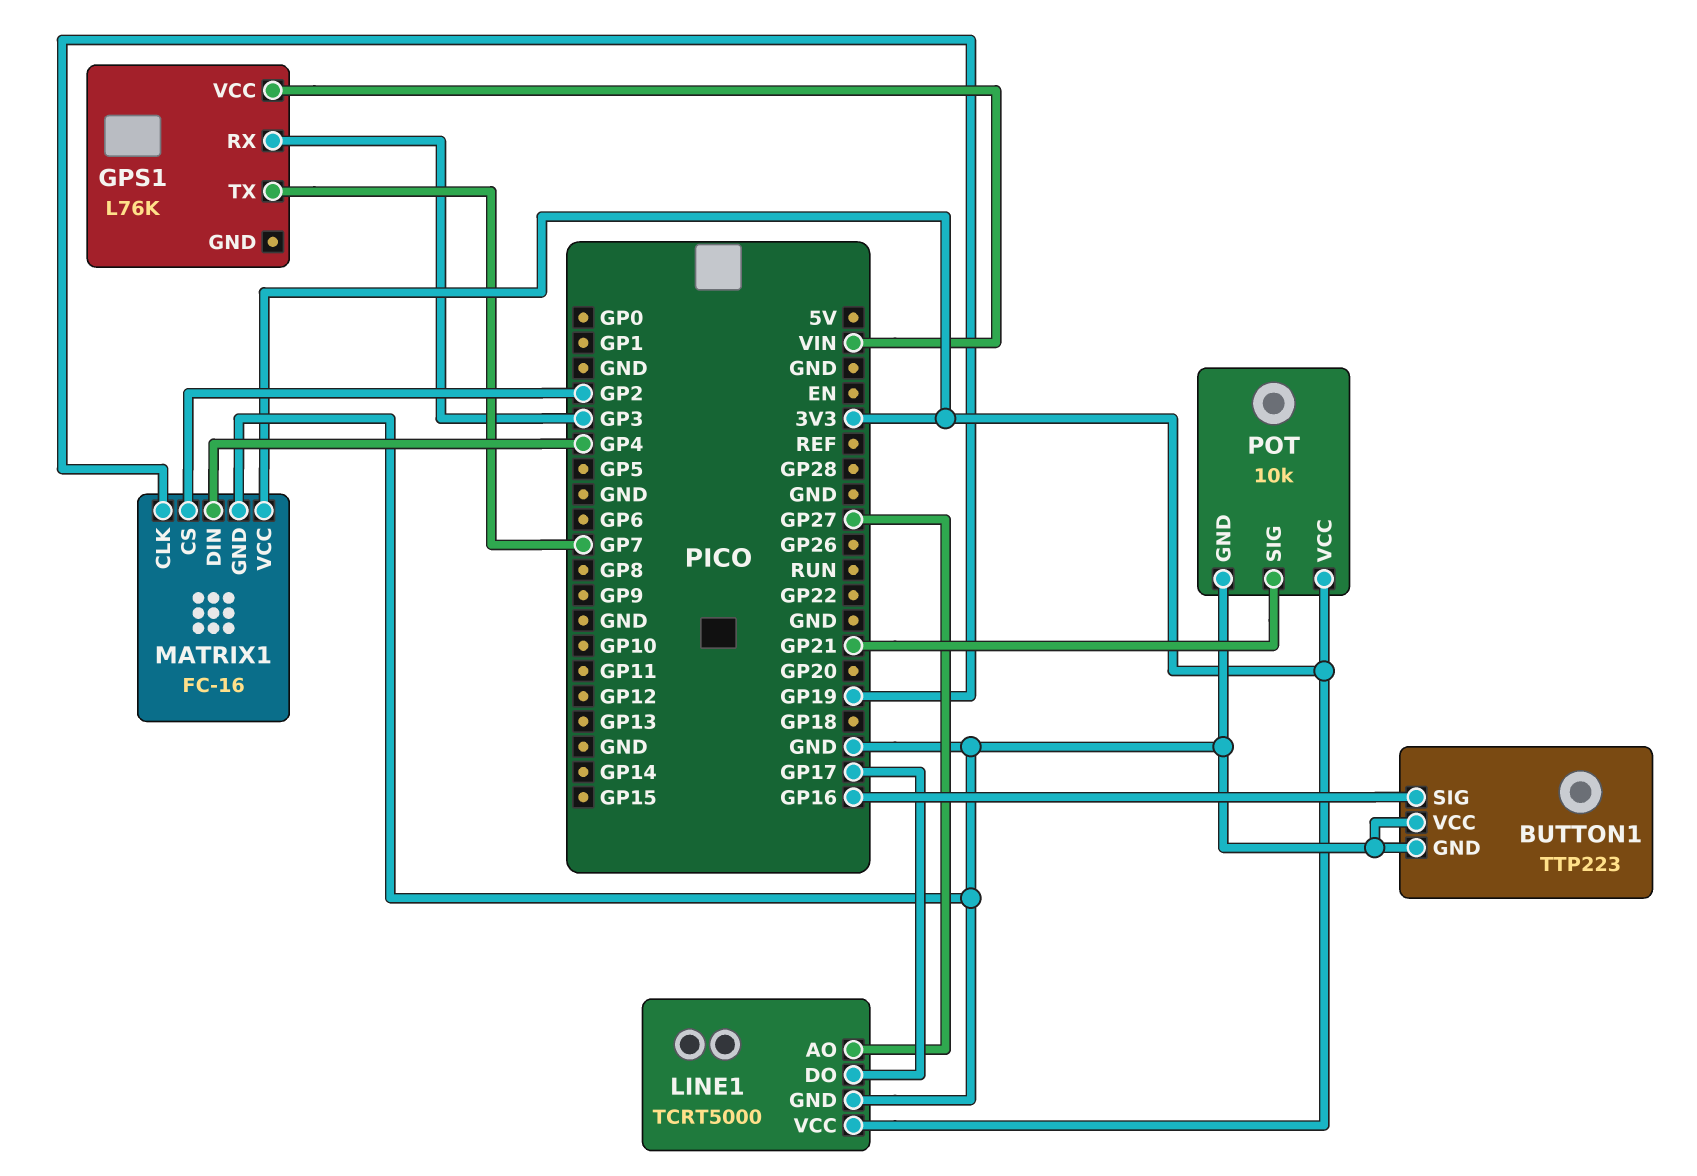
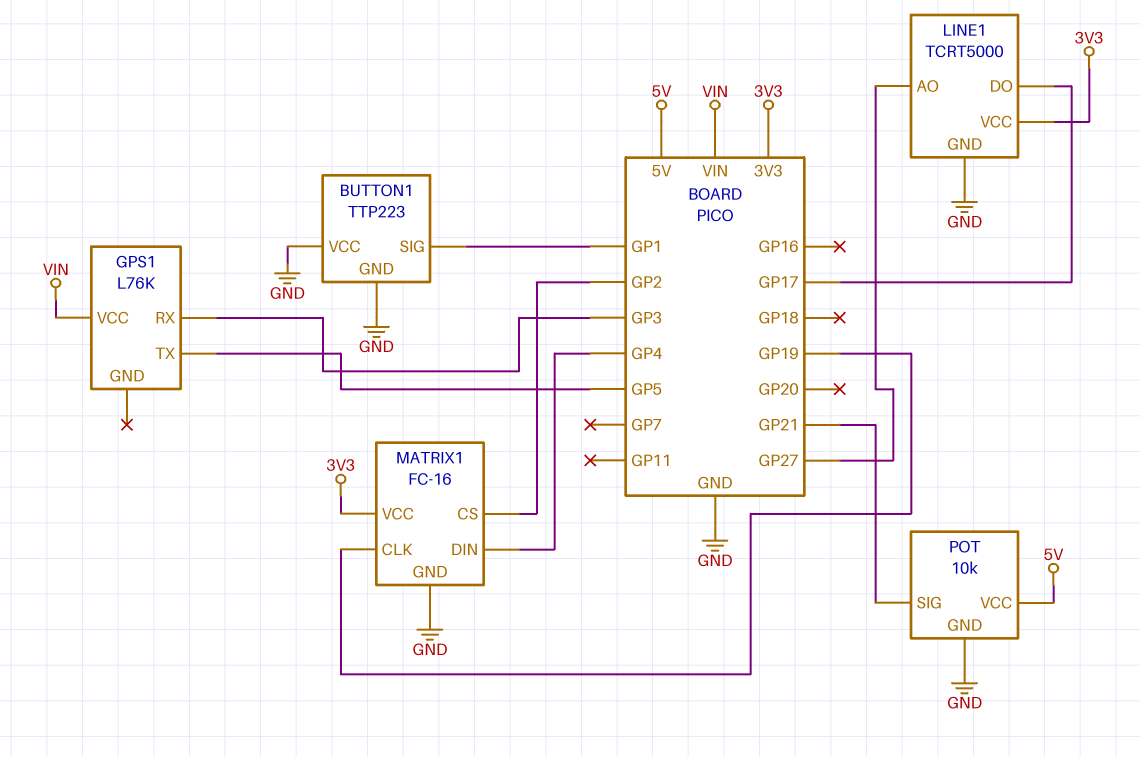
BUTTON1 pin SIG: GP16 -> GP1
GPS1 pin TX: GP7 -> GP5
POT pin VCC: 3V3 -> 5V

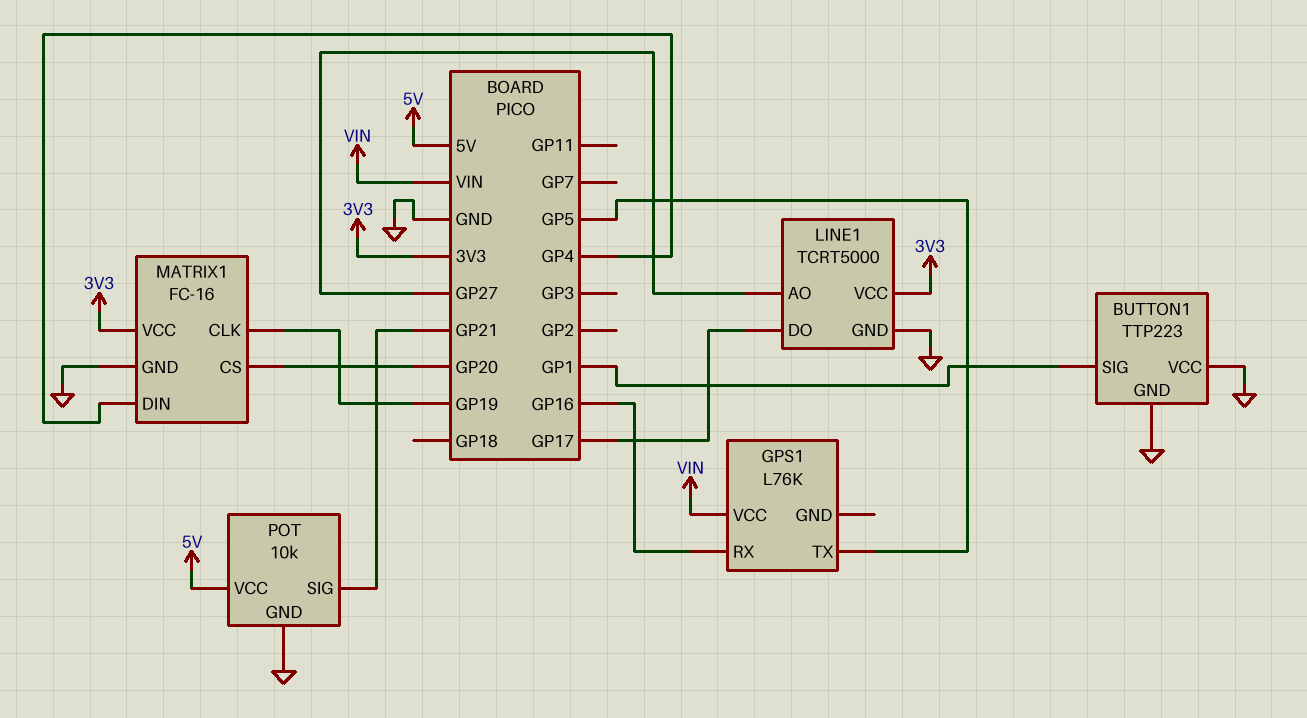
GPS1 pin RX: GP3 -> GP16
MATRIX1 pin CS: GP2 -> GP20

